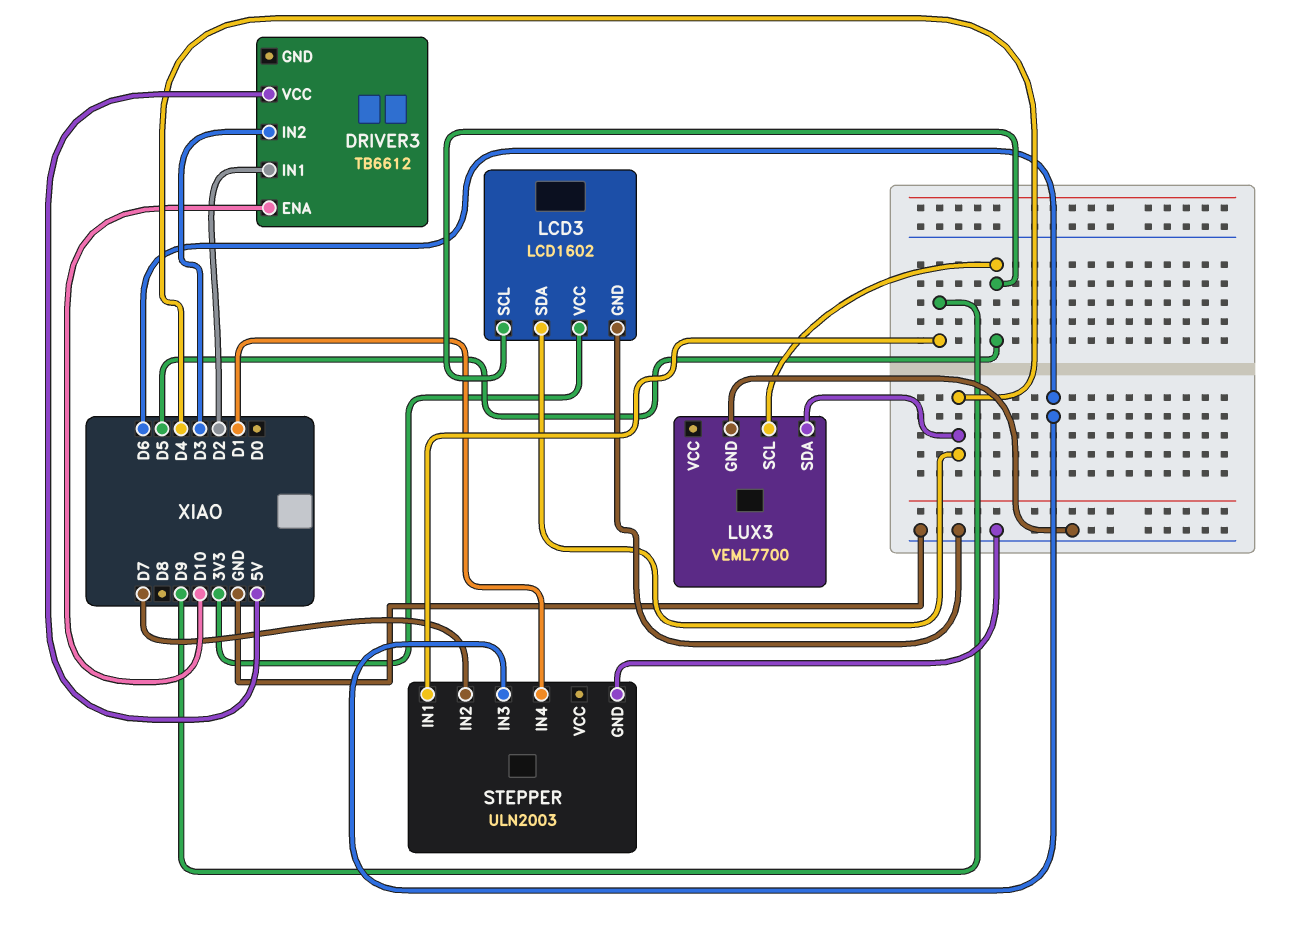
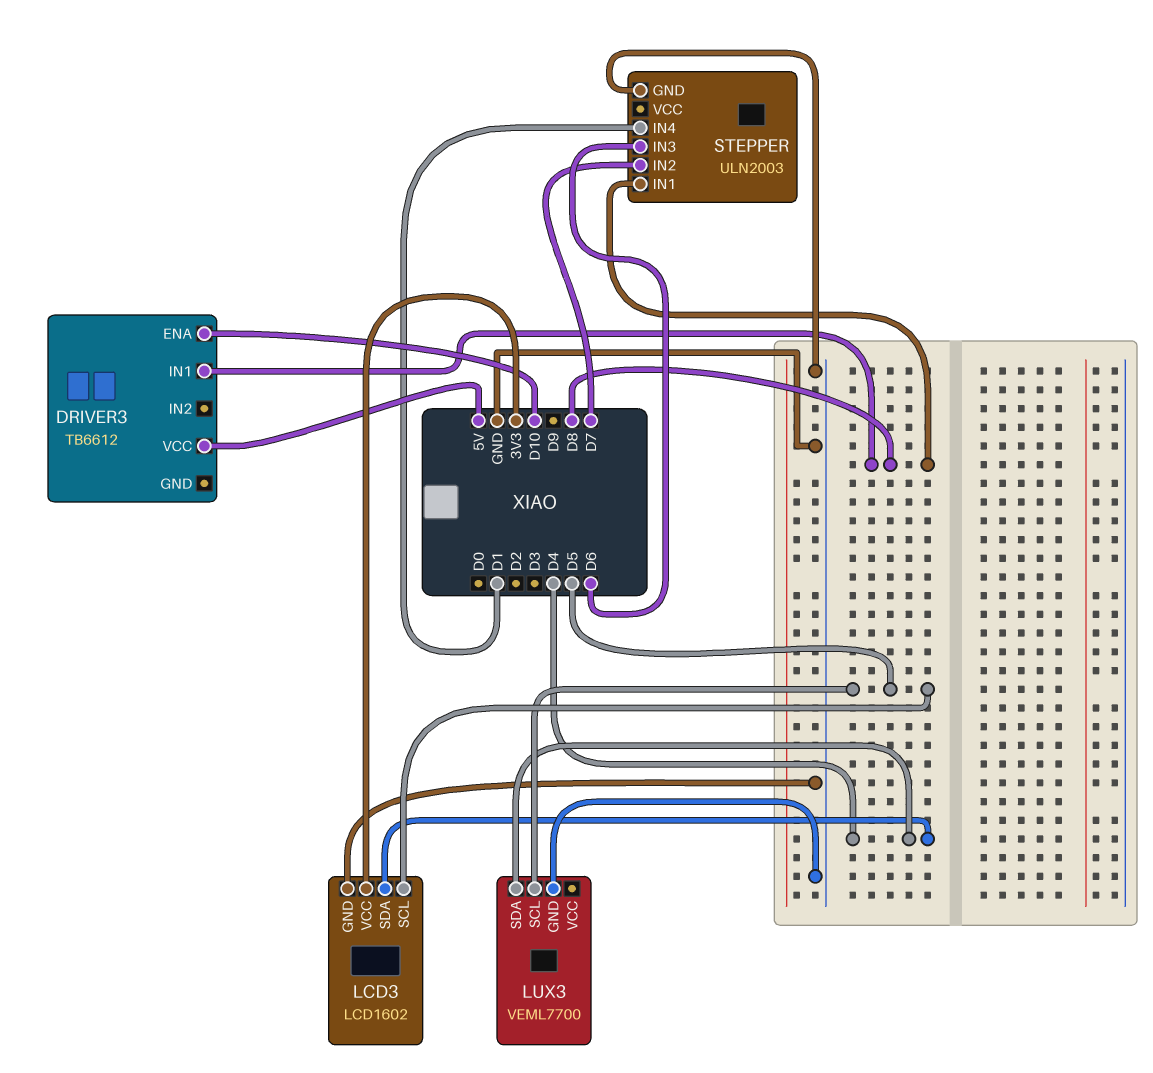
DRIVER3 pin IN1: D2 -> D8
DRIVER3 pin IN2: D3 -> none
STEPPER pin IN1: D9 -> D8

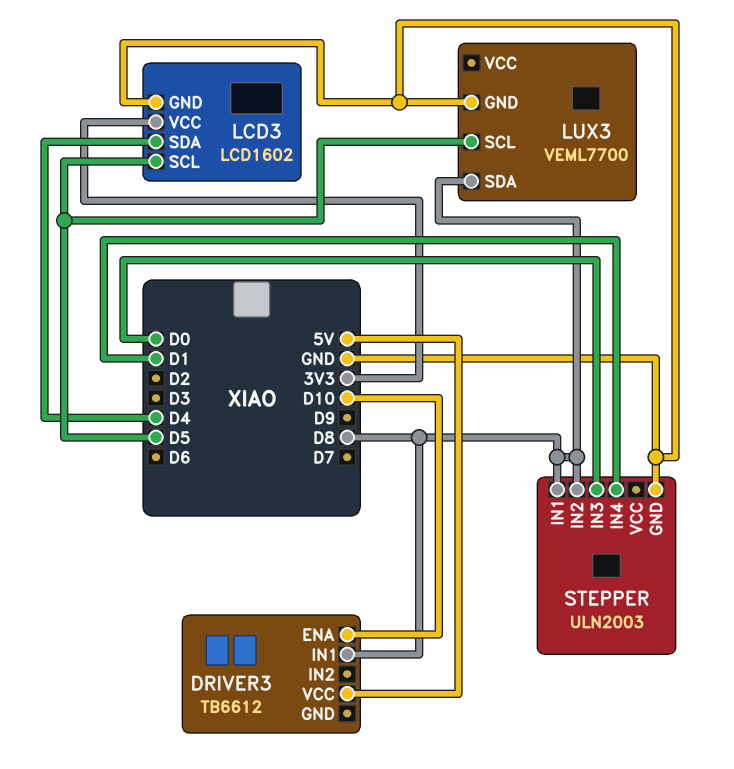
LUX3 pin SDA: D4 -> D8
STEPPER pin IN2: D7 -> D8
STEPPER pin IN3: D6 -> D0

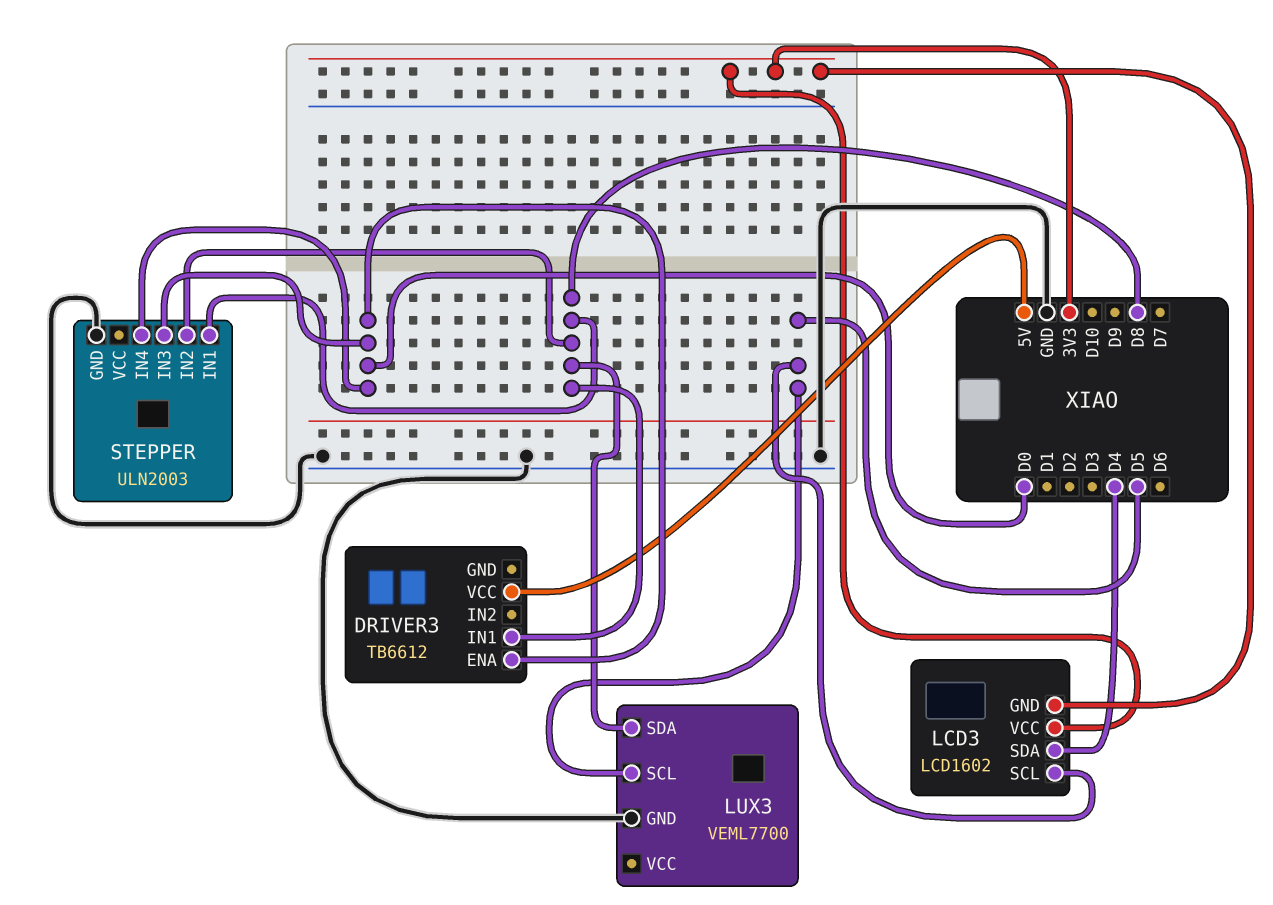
DRIVER3 pin ENA: D10 -> D0
LCD3 pin GND: GND -> 3V3
STEPPER pin IN4: D1 -> D0

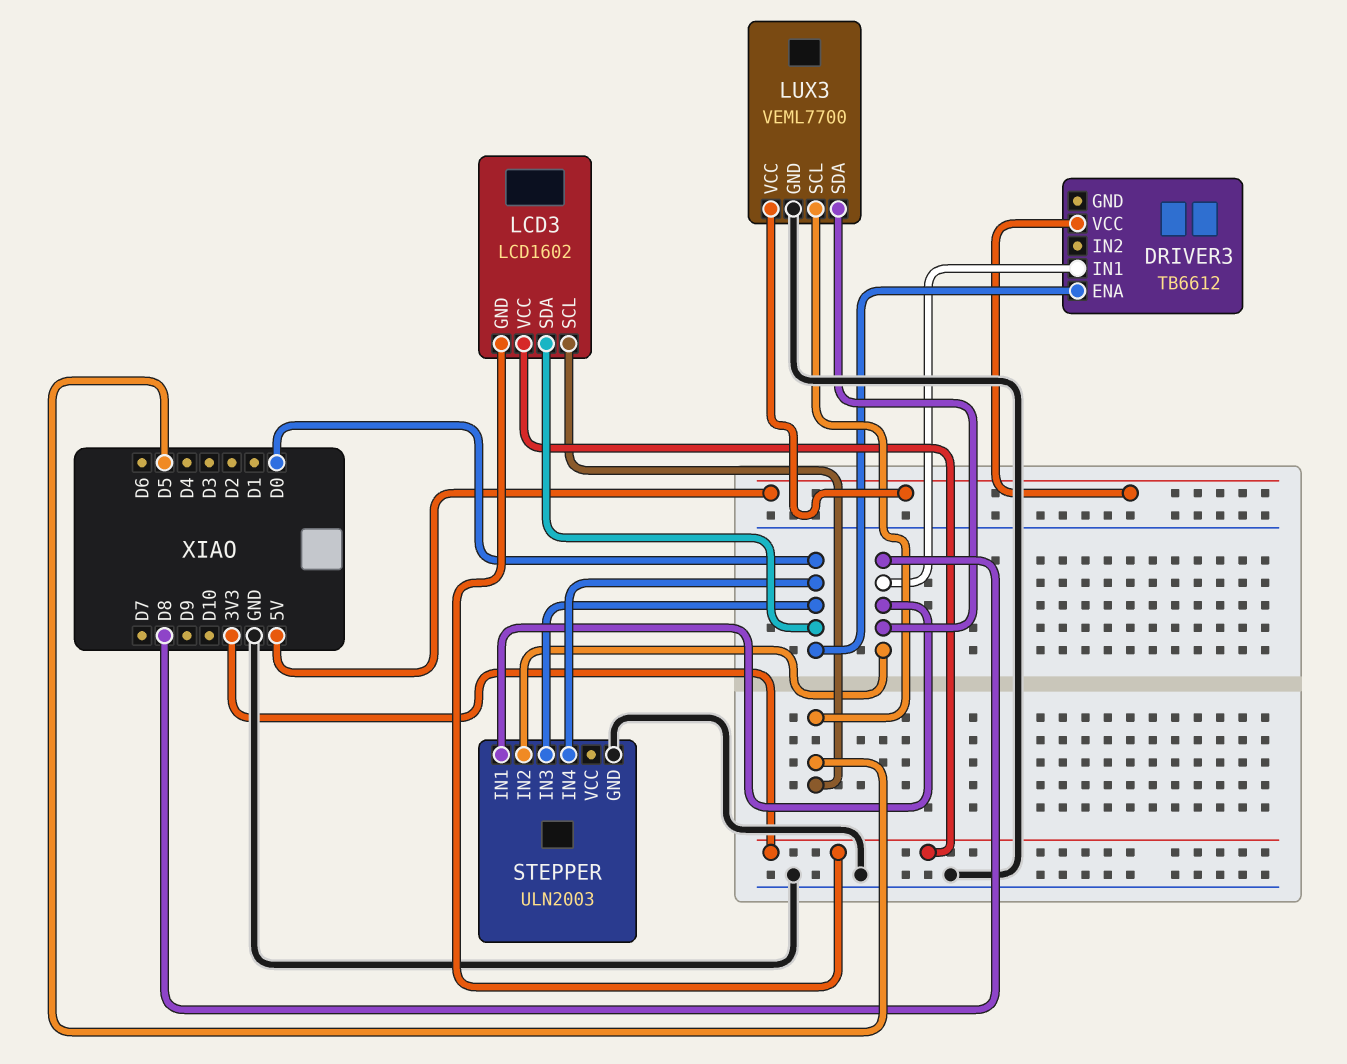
LCD3 pin SDA: D4 -> D0
LUX3 pin VCC: none -> 5V

